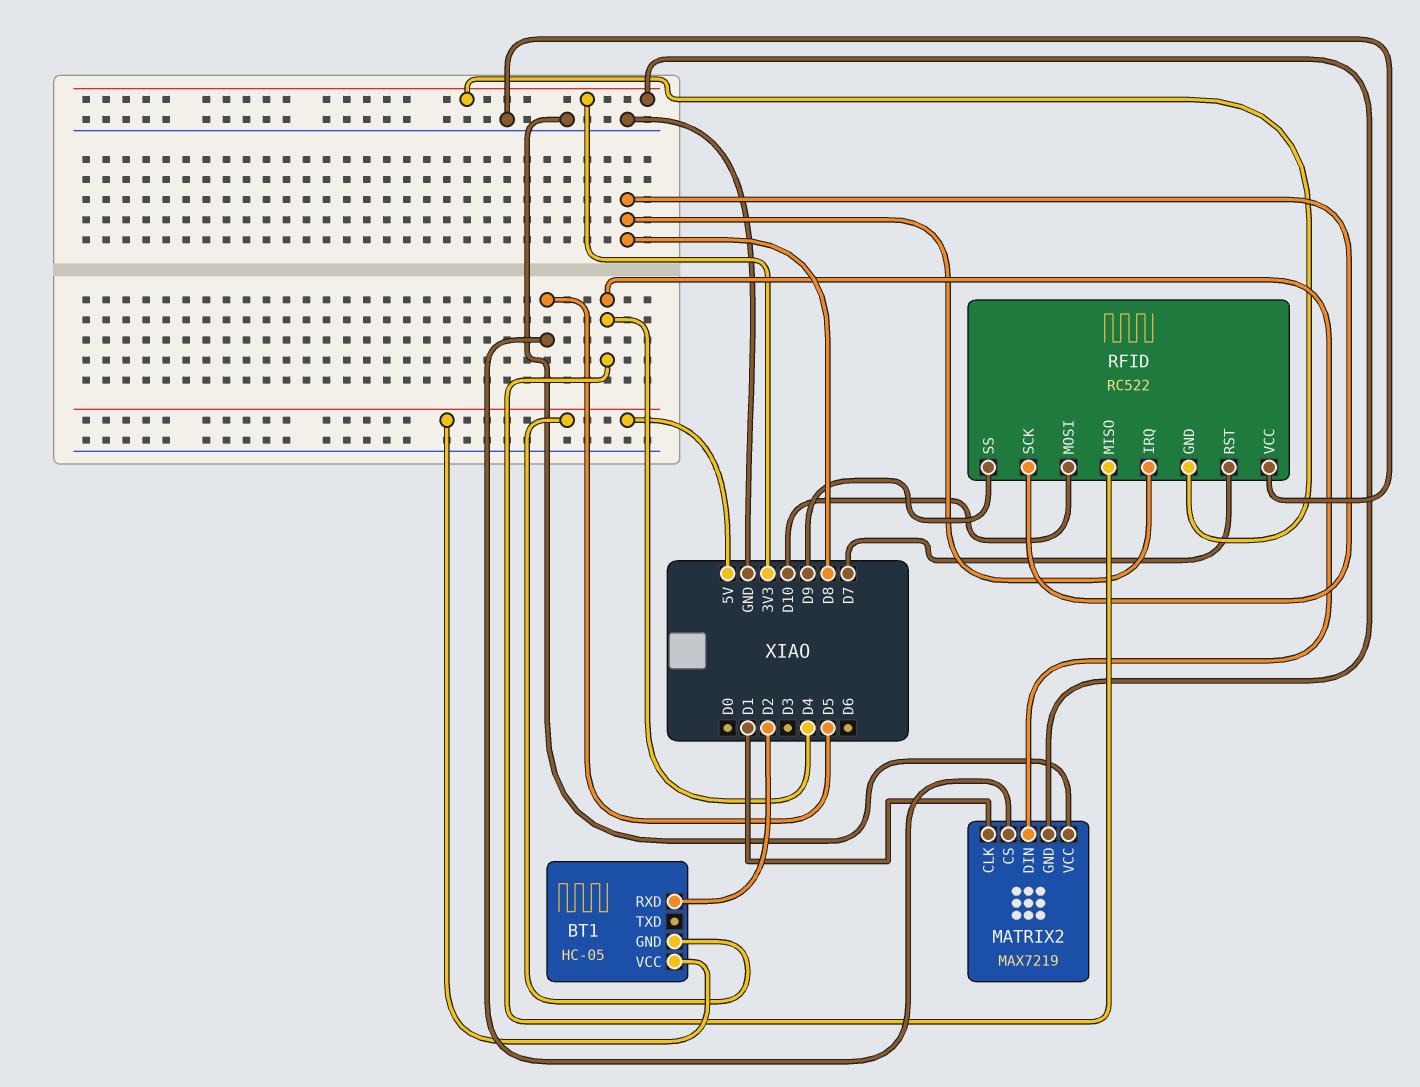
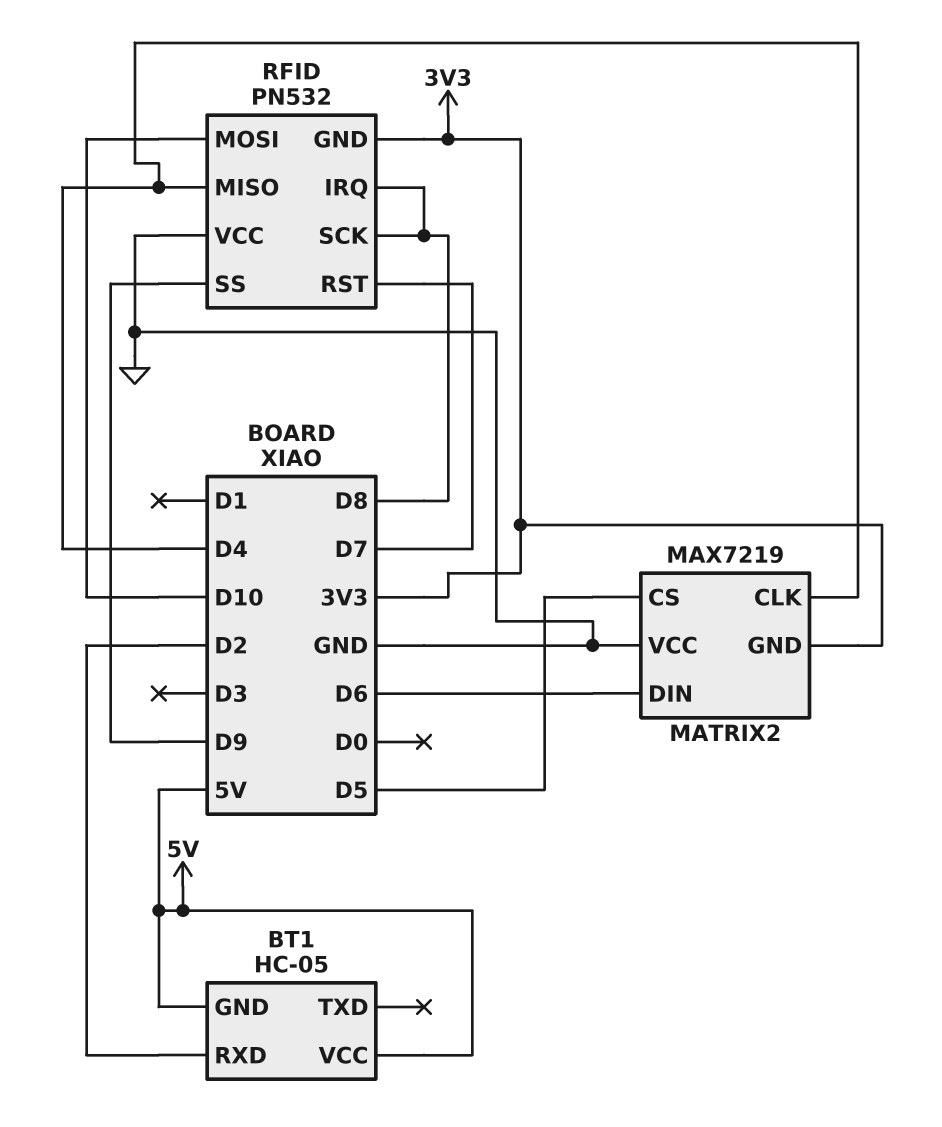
MATRIX2 pin CLK: D1 -> D4
MATRIX2 pin DIN: D4 -> D6
RFID: RC522 -> PN532

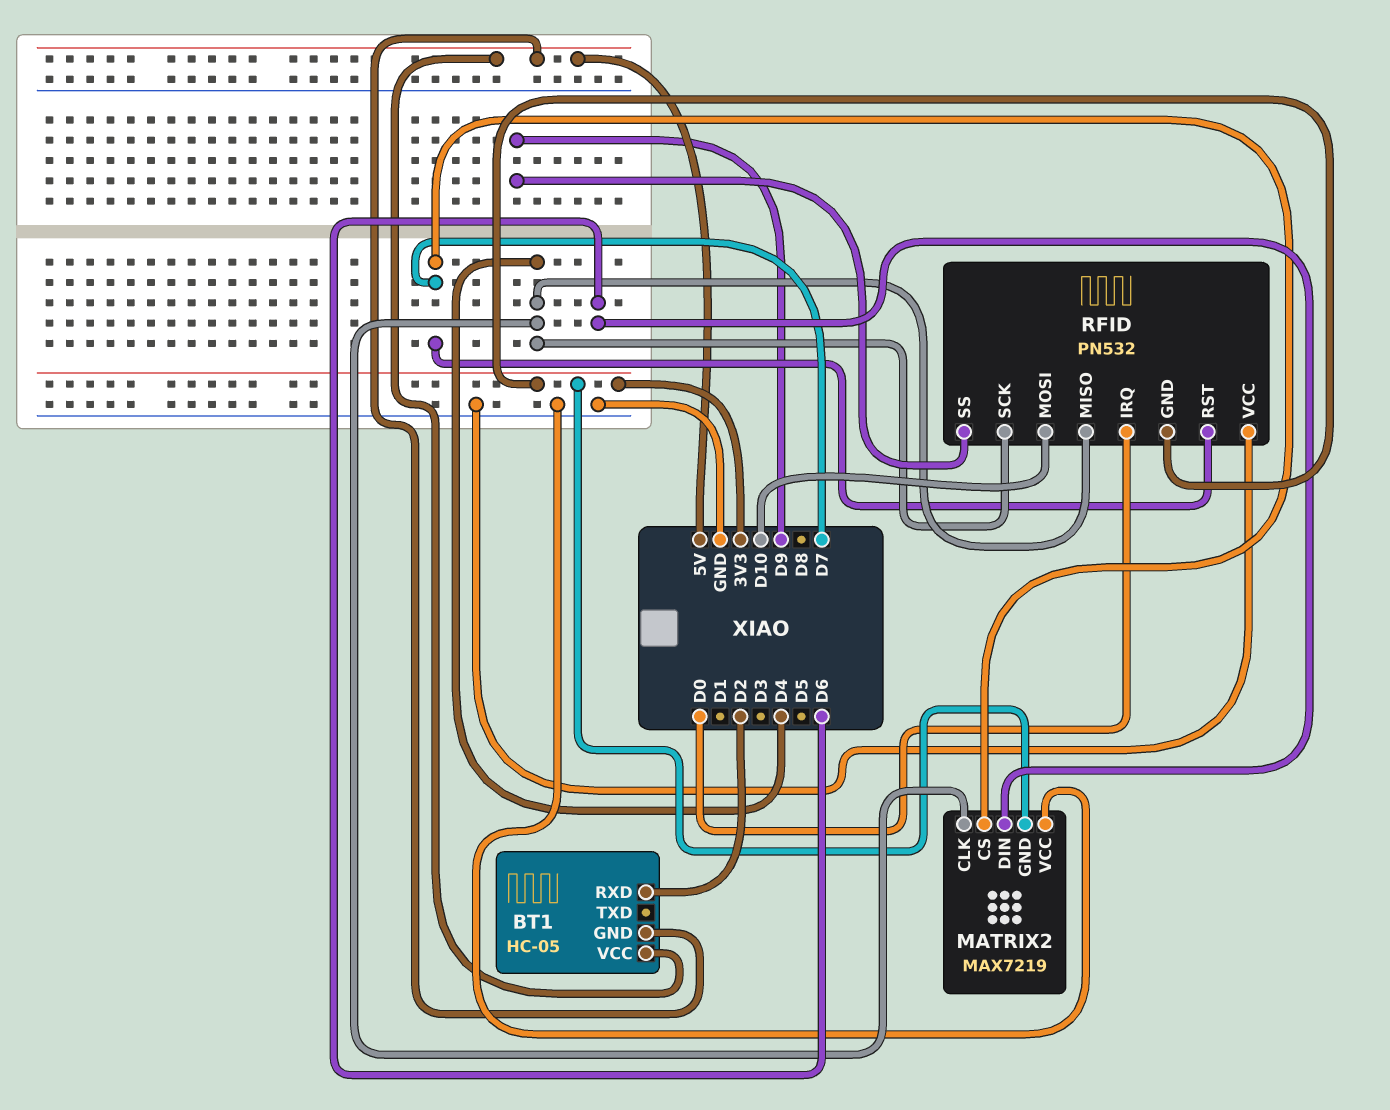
MATRIX2 pin CS: D5 -> D7
RFID pin IRQ: D8 -> D0
RFID pin SCK: D8 -> D4

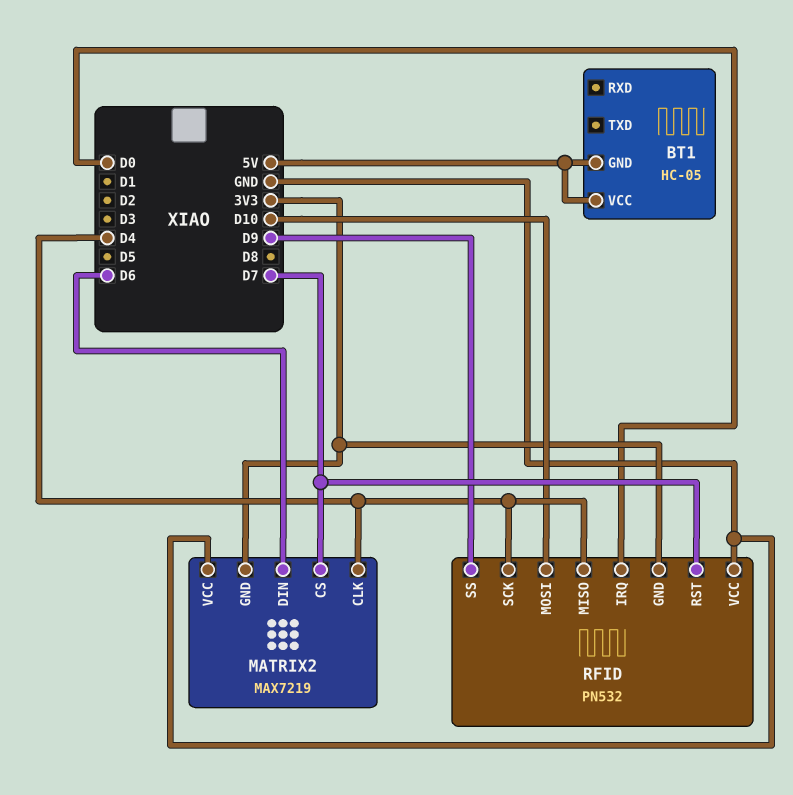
BT1 pin RXD: D2 -> none

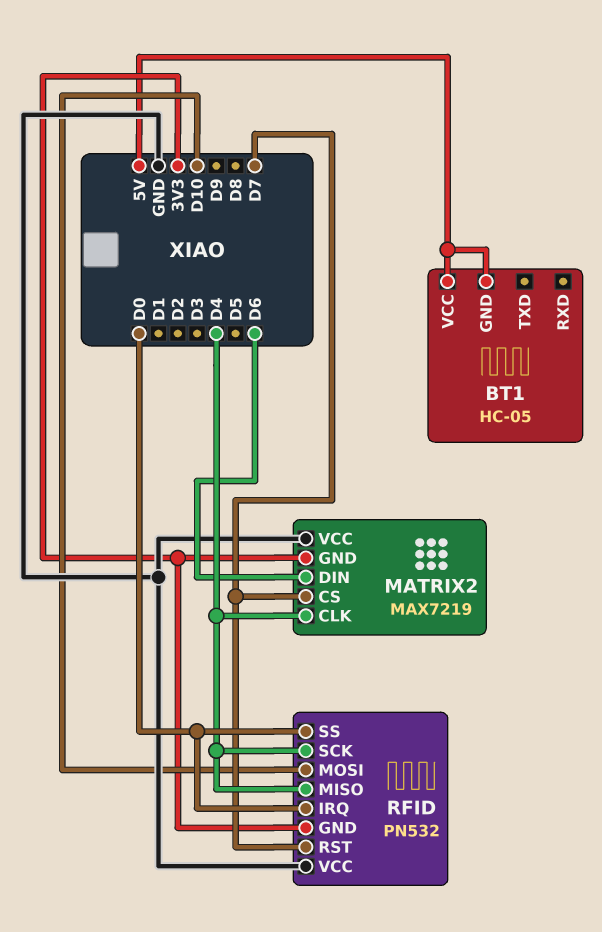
RFID pin SS: D9 -> D0

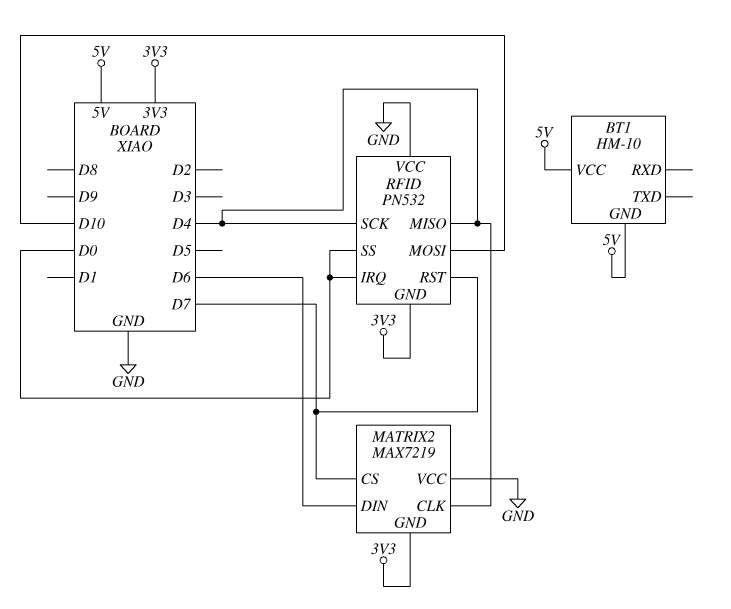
BT1: HC-05 -> HM-10

